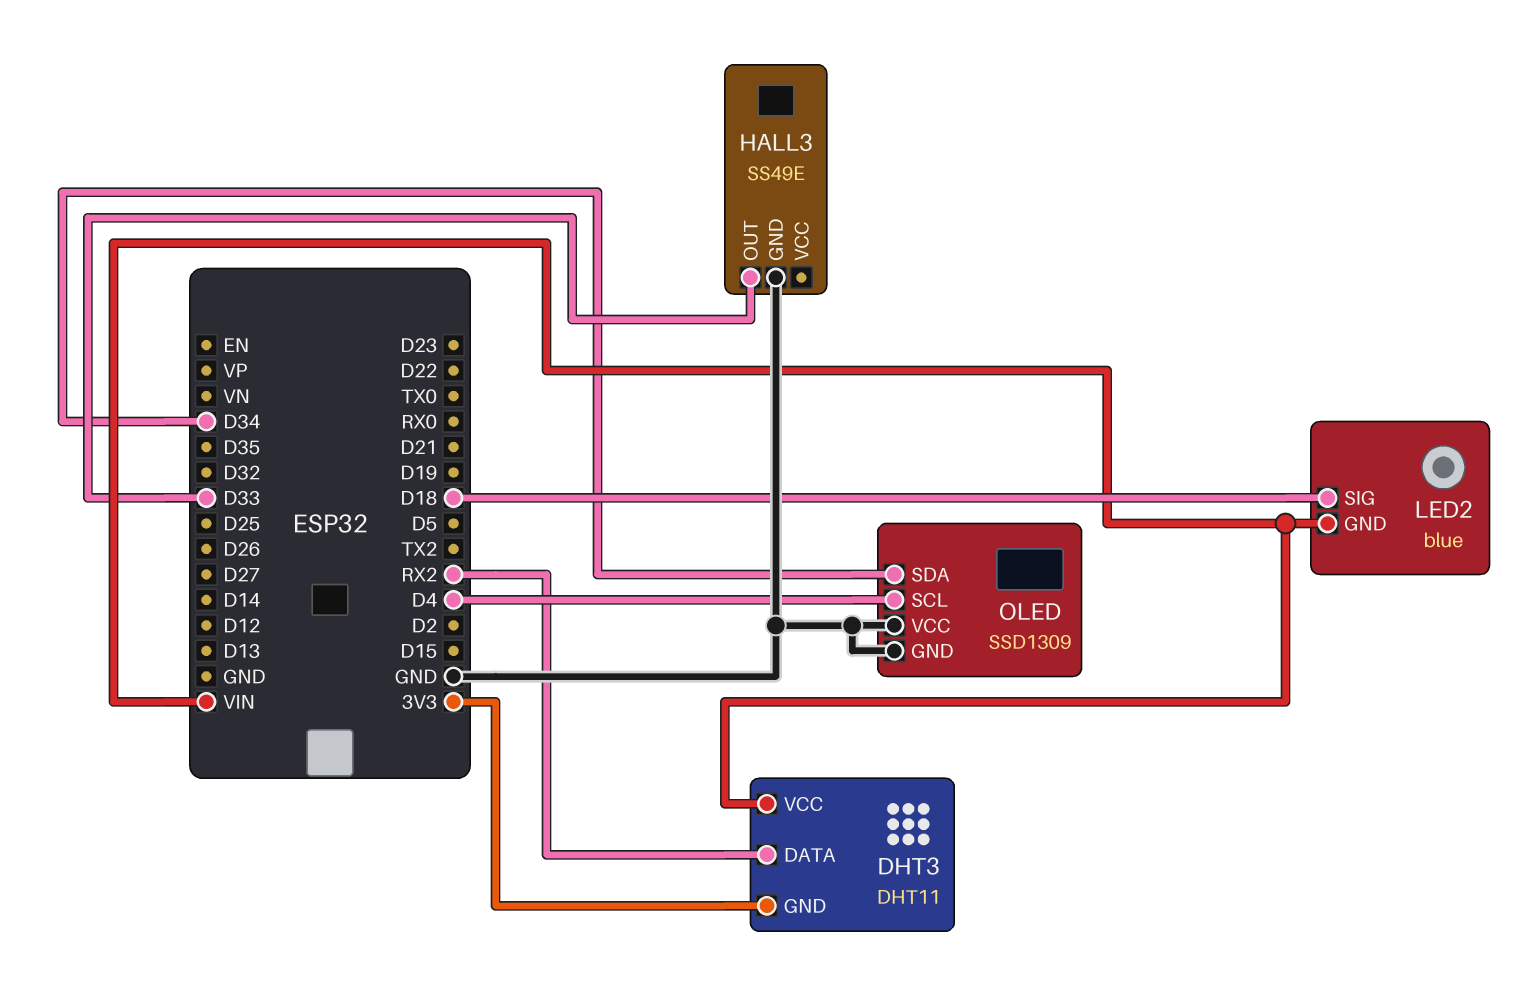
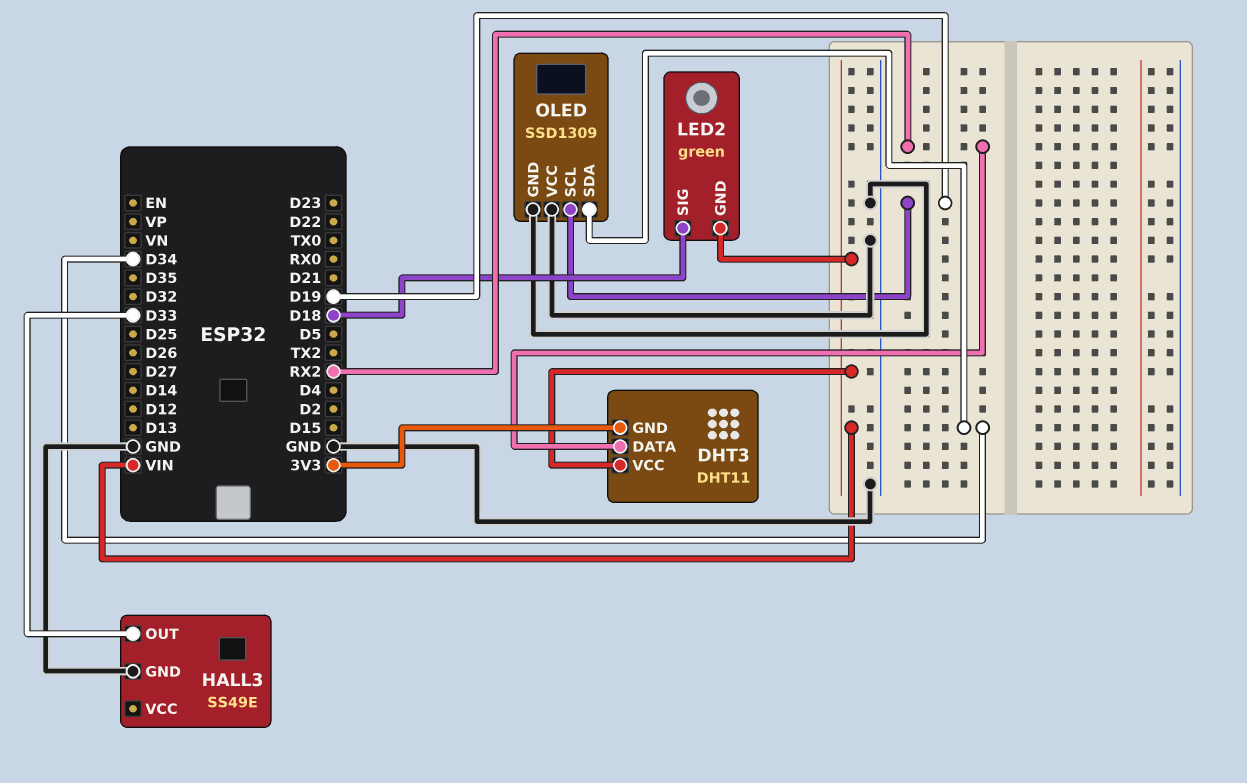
LED2: blue -> green
OLED pin SCL: D4 -> D19

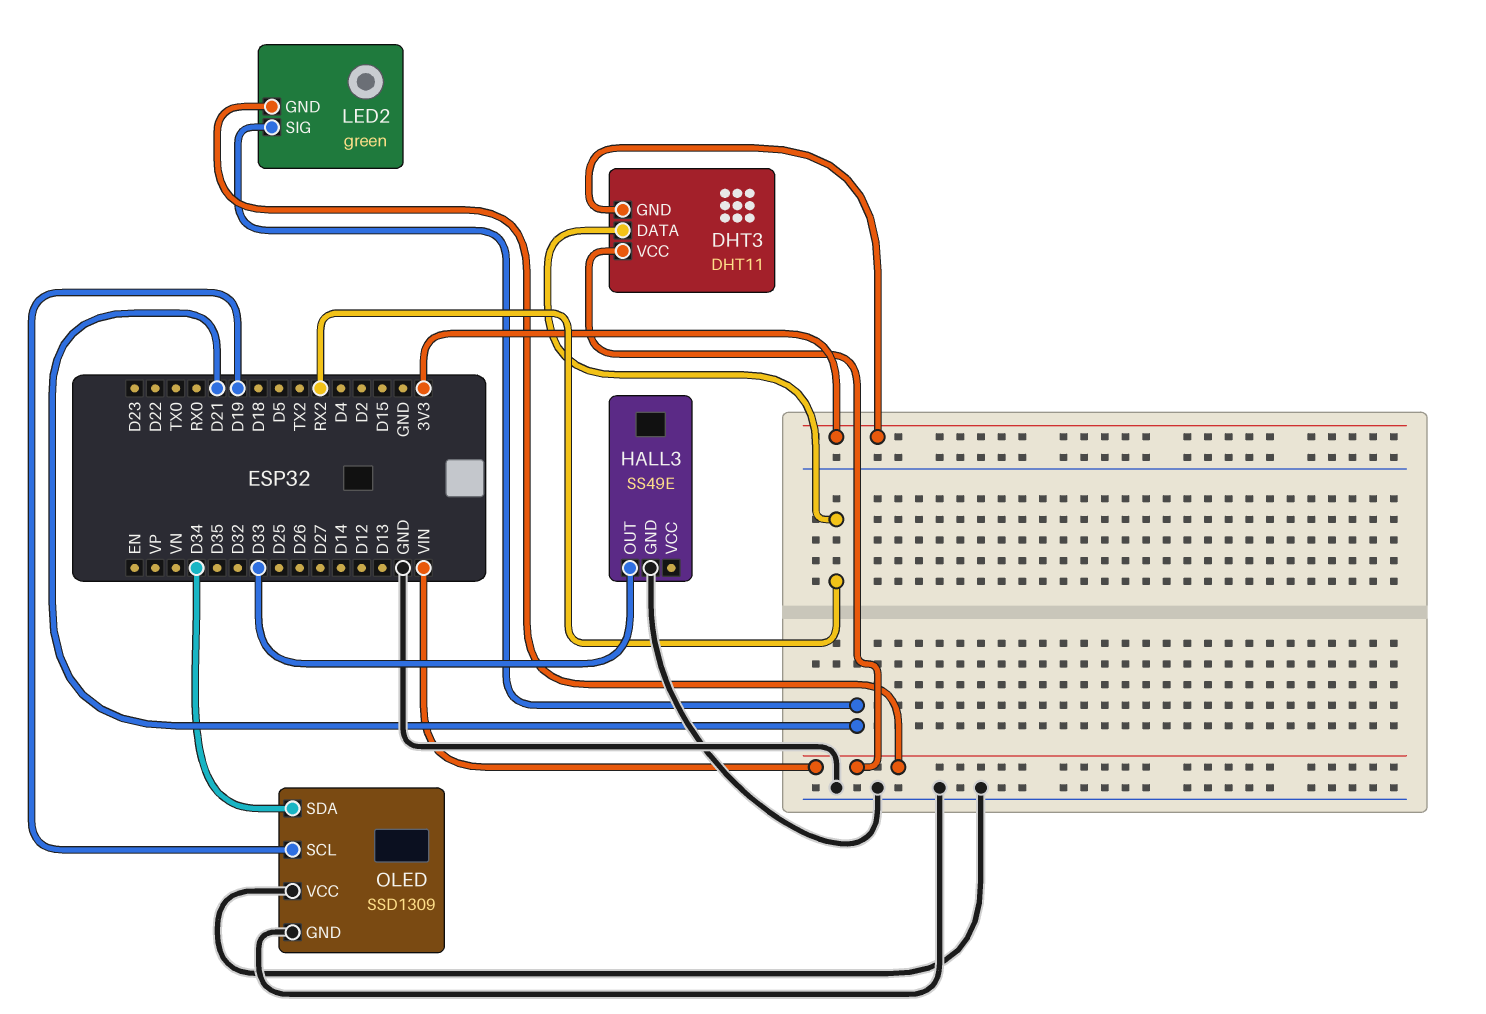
LED2 pin SIG: D18 -> D21

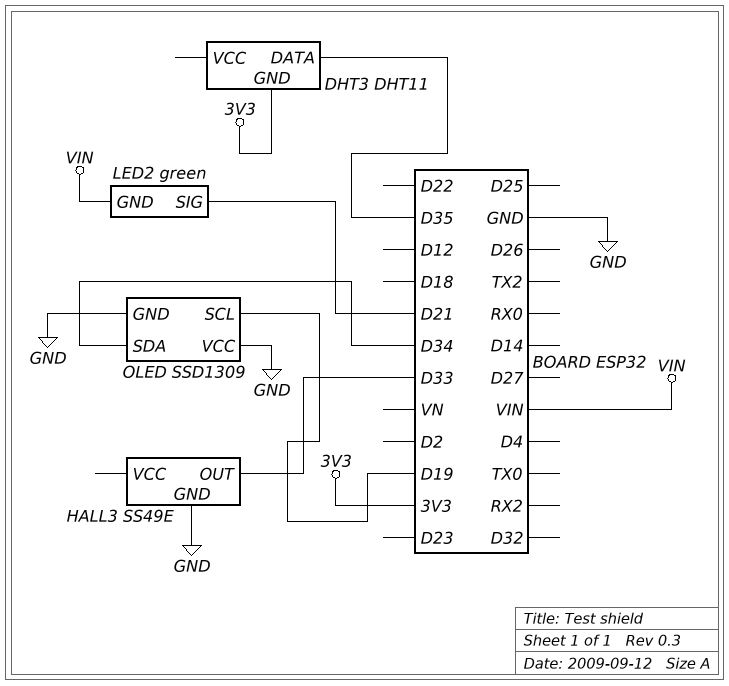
DHT3 pin DATA: RX2 -> D35
DHT3 pin VCC: VIN -> none

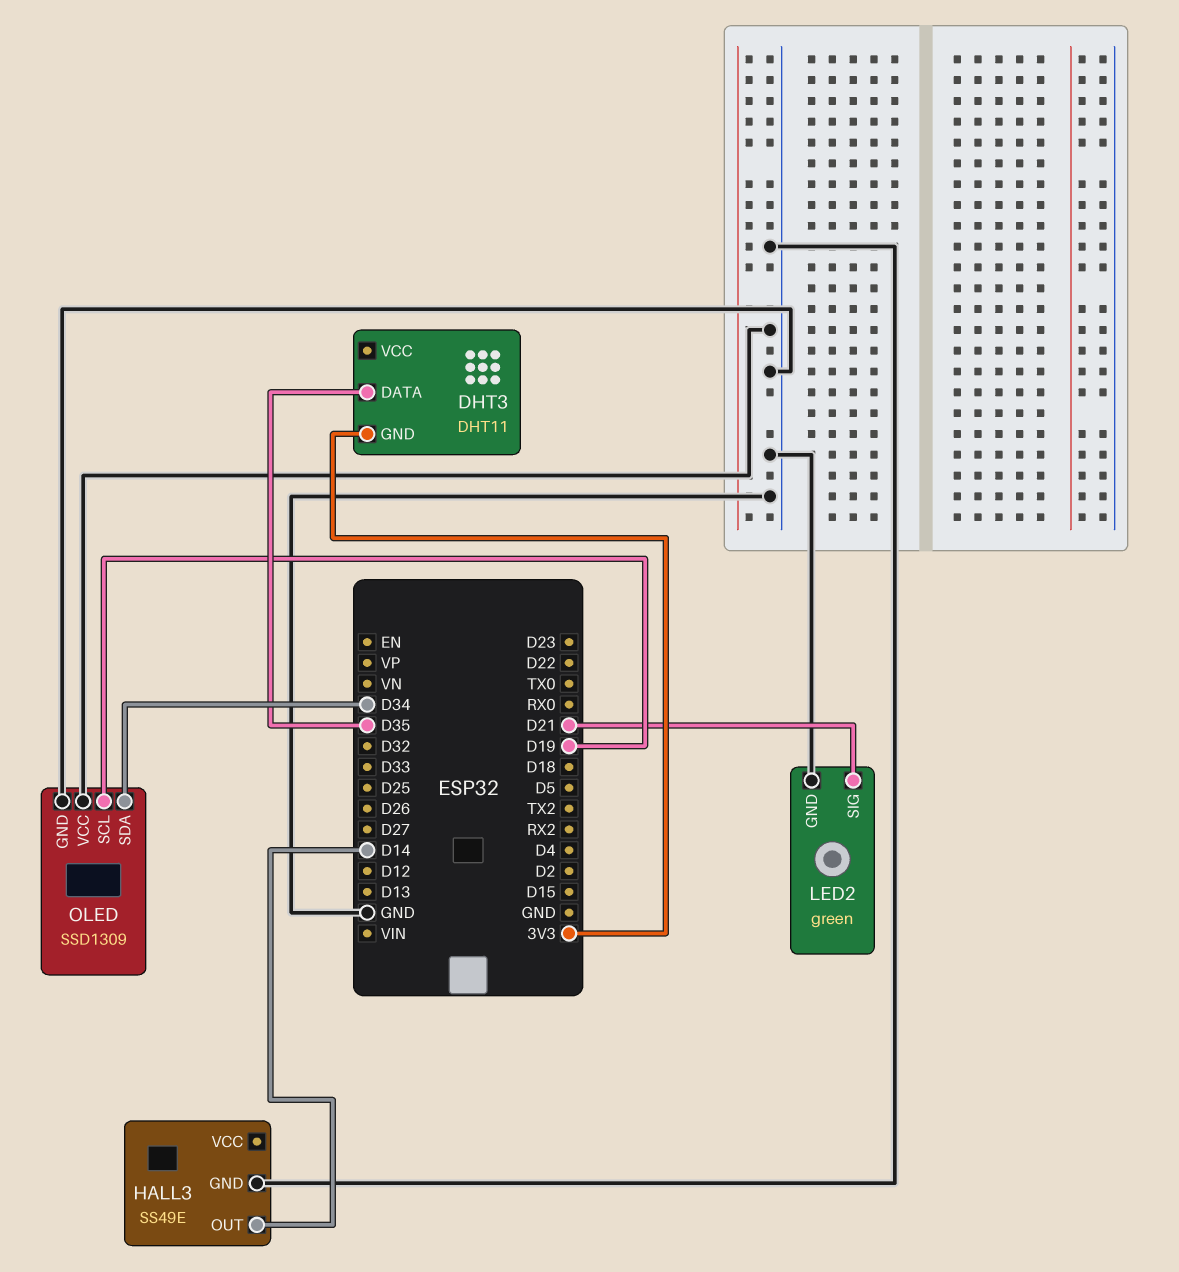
HALL3 pin OUT: D33 -> D14
LED2 pin GND: VIN -> GND

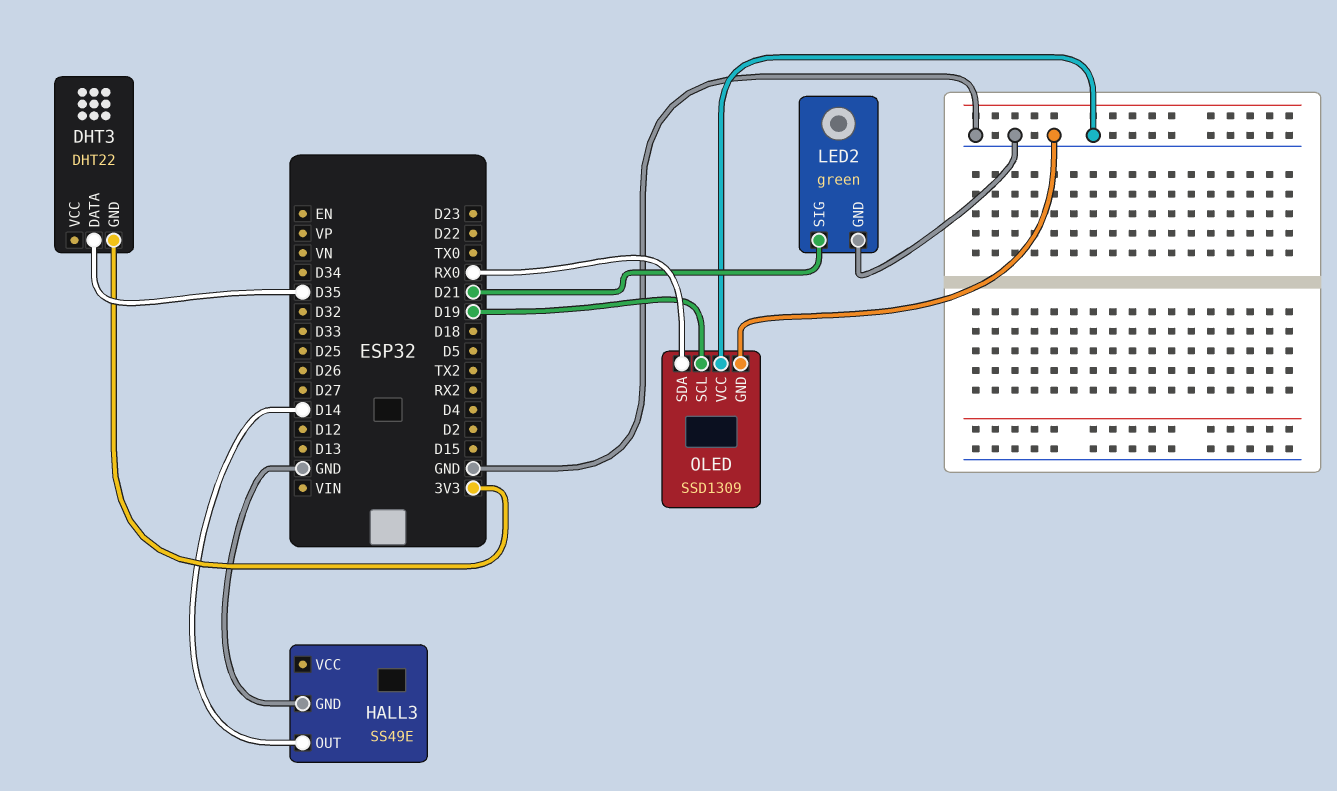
DHT3: DHT11 -> DHT22
OLED pin SDA: D34 -> RX0

